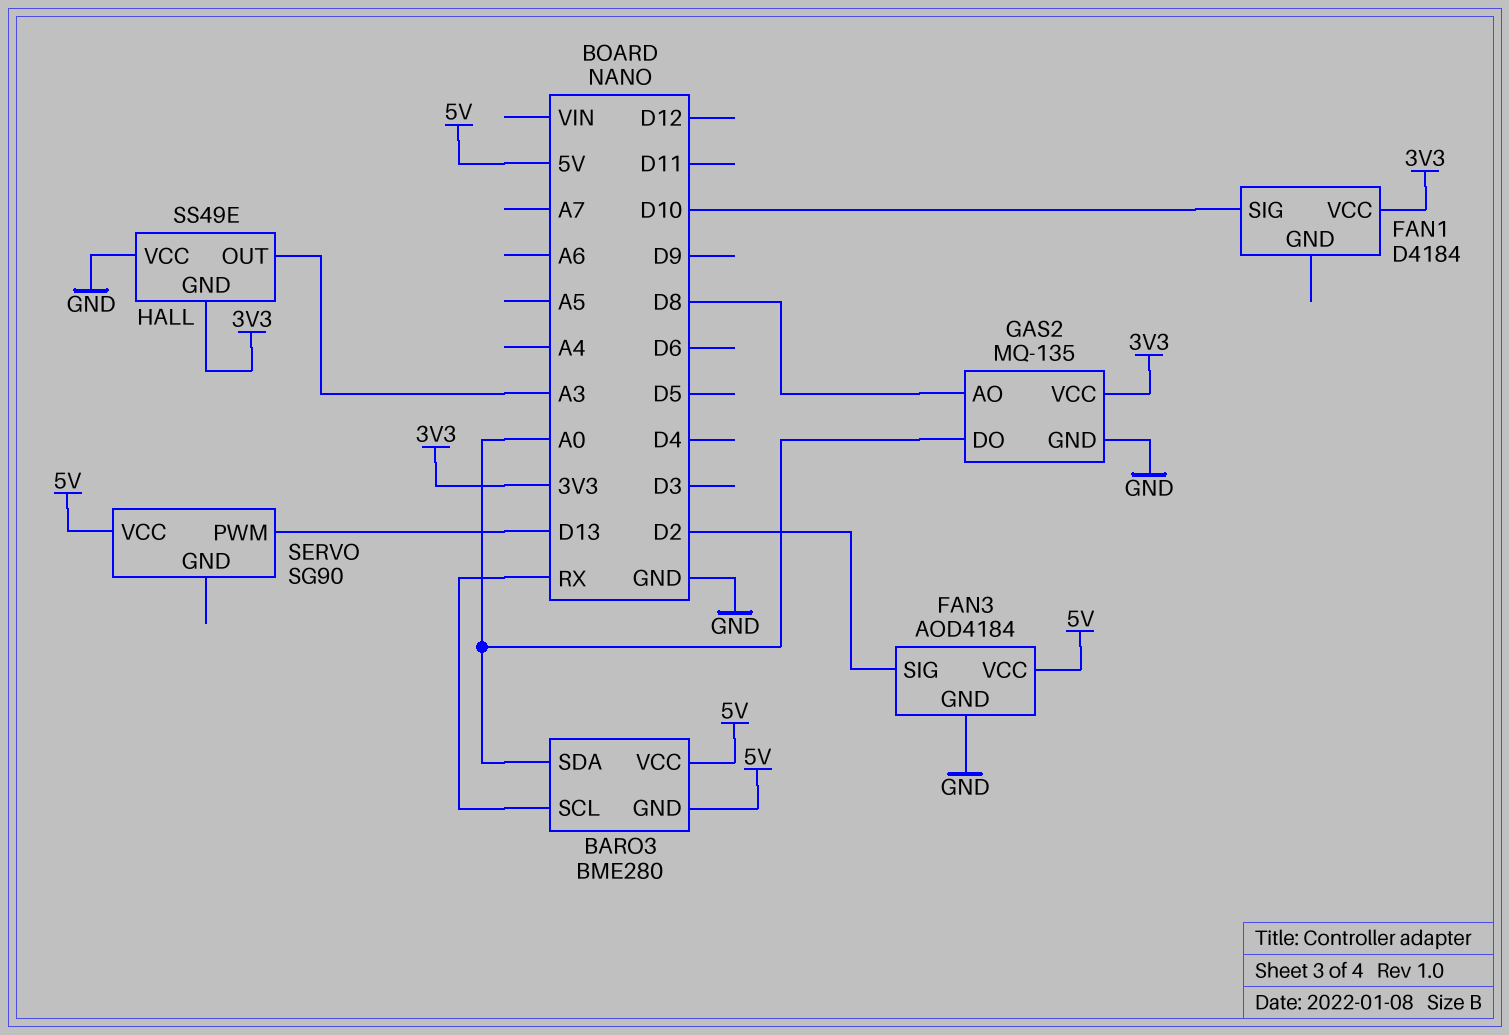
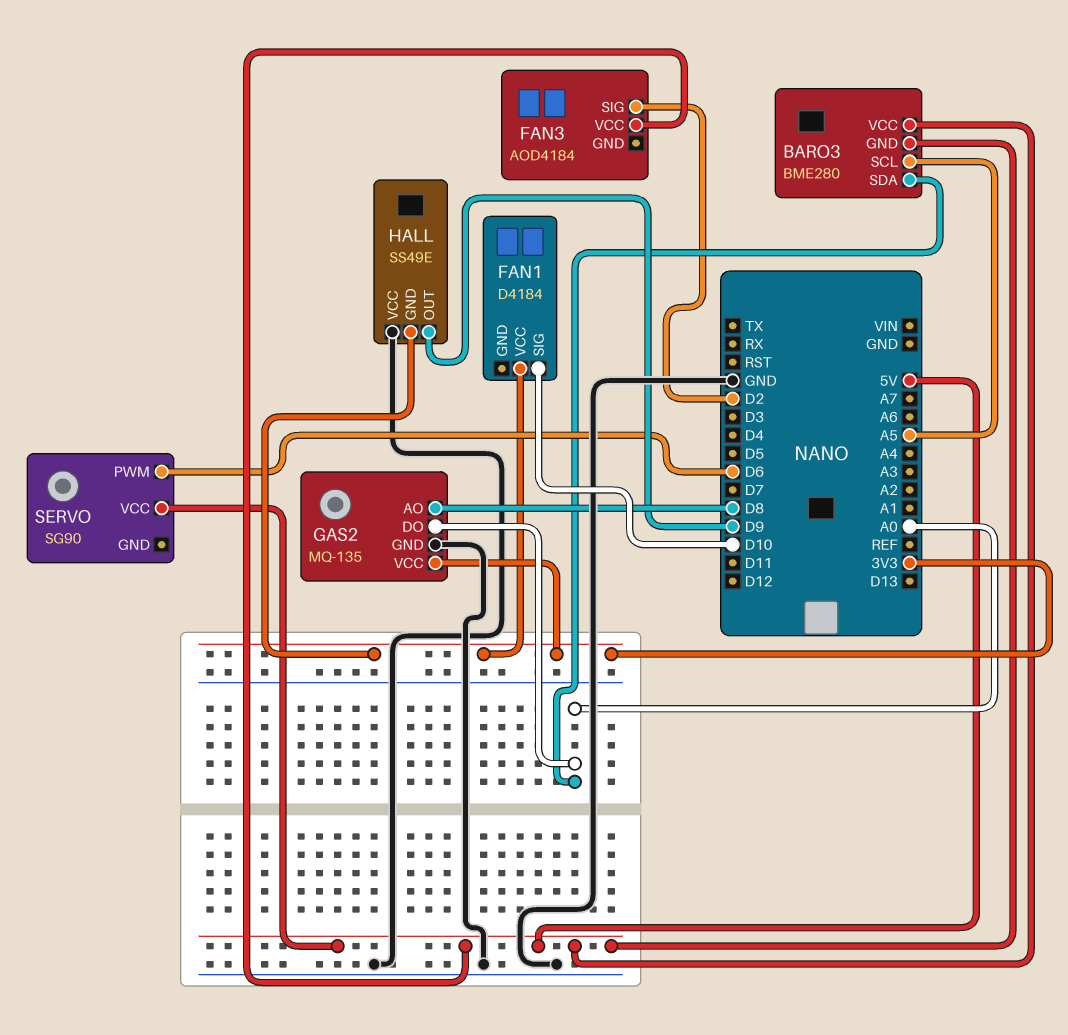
BARO3 pin SCL: RX -> A5
FAN3 pin GND: GND -> none
HALL pin OUT: A3 -> D9
SERVO pin PWM: D13 -> D6

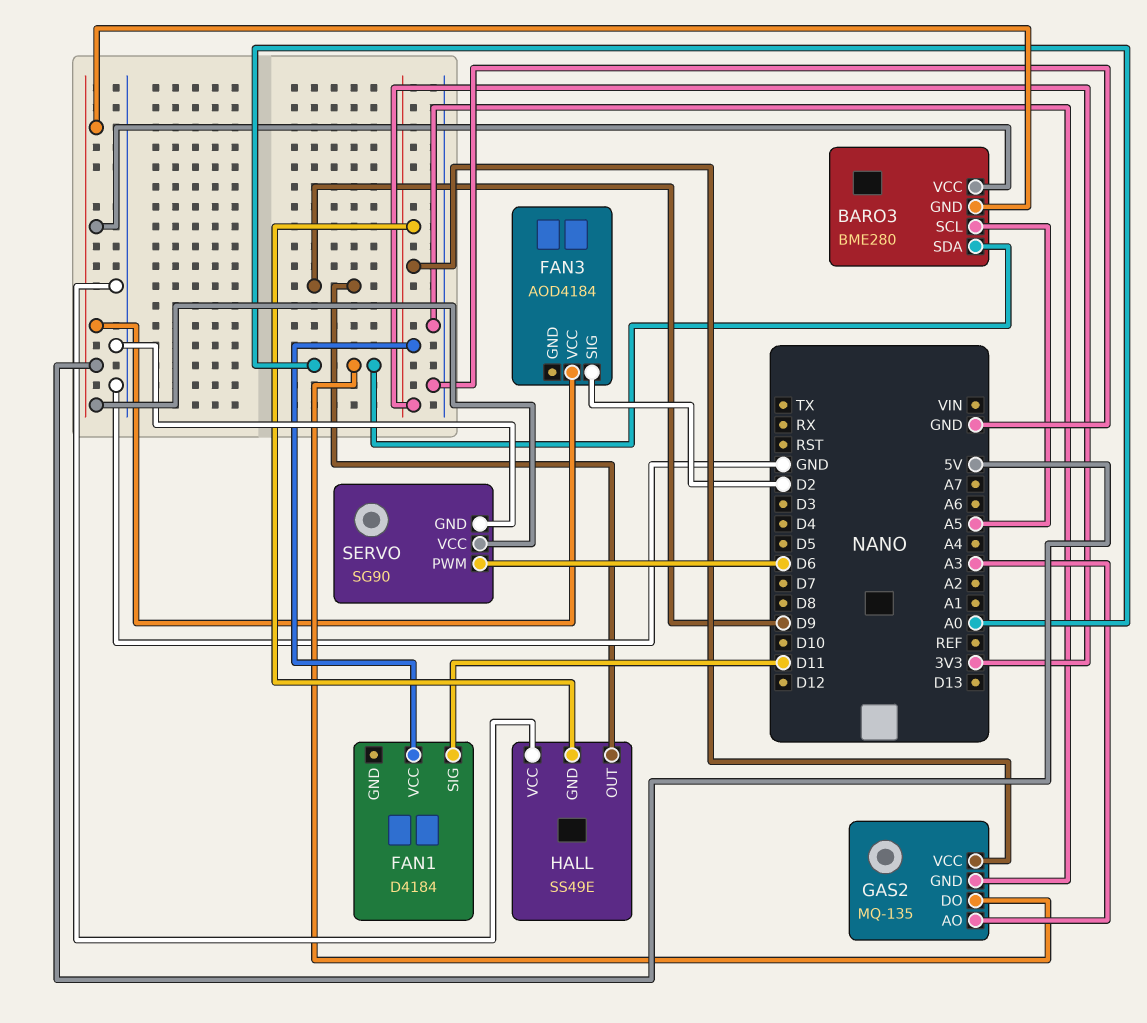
FAN1 pin SIG: D10 -> D11
GAS2 pin AO: D8 -> A3
SERVO pin GND: none -> GND

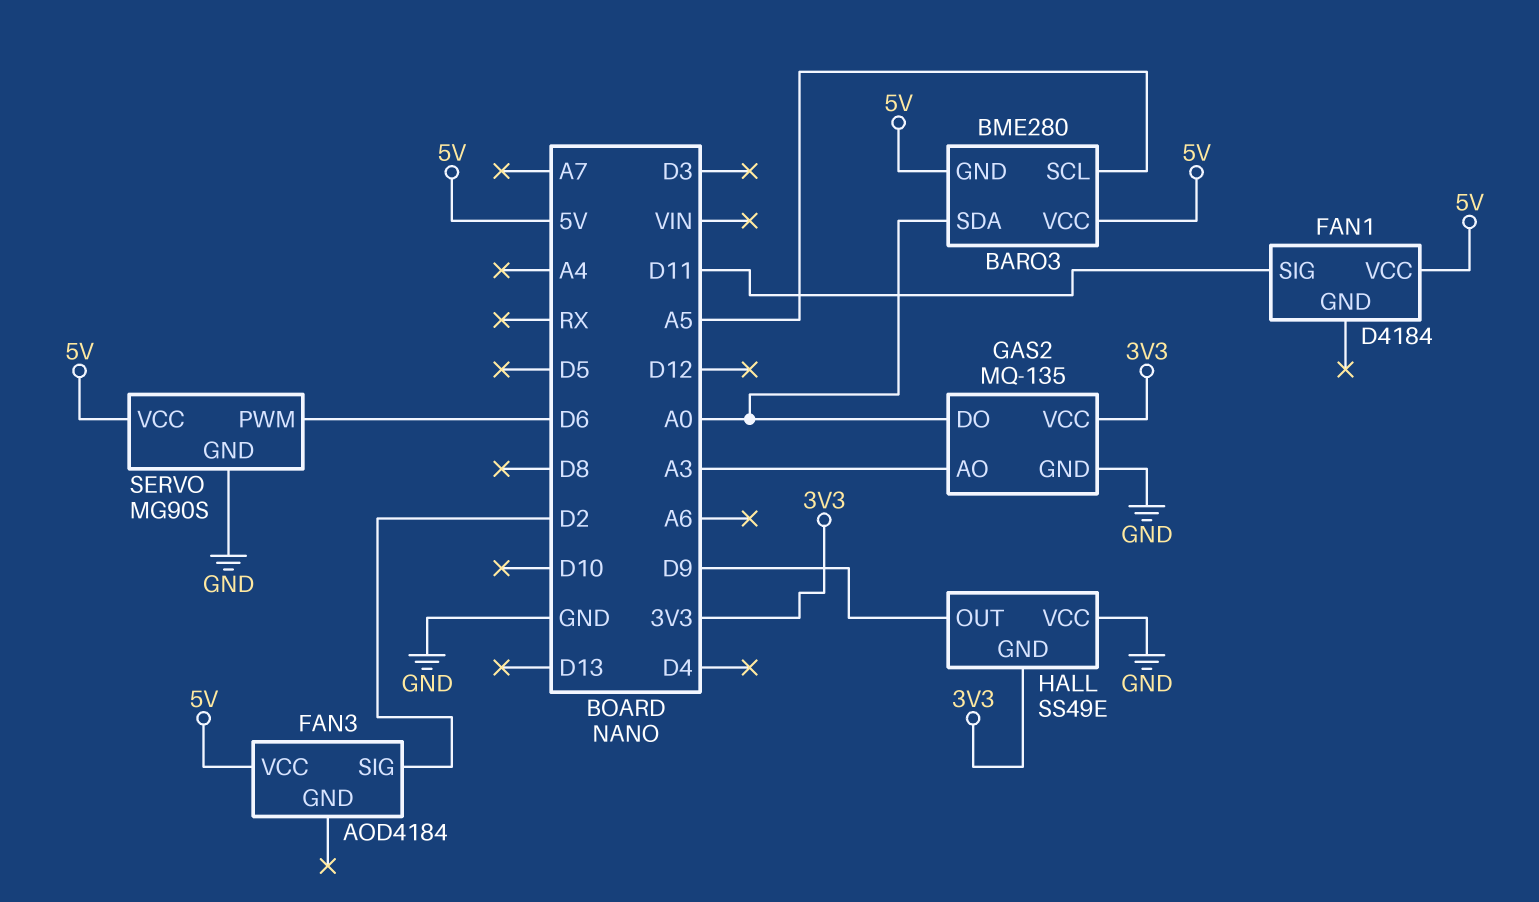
FAN1 pin VCC: 3V3 -> 5V
SERVO: SG90 -> MG90S

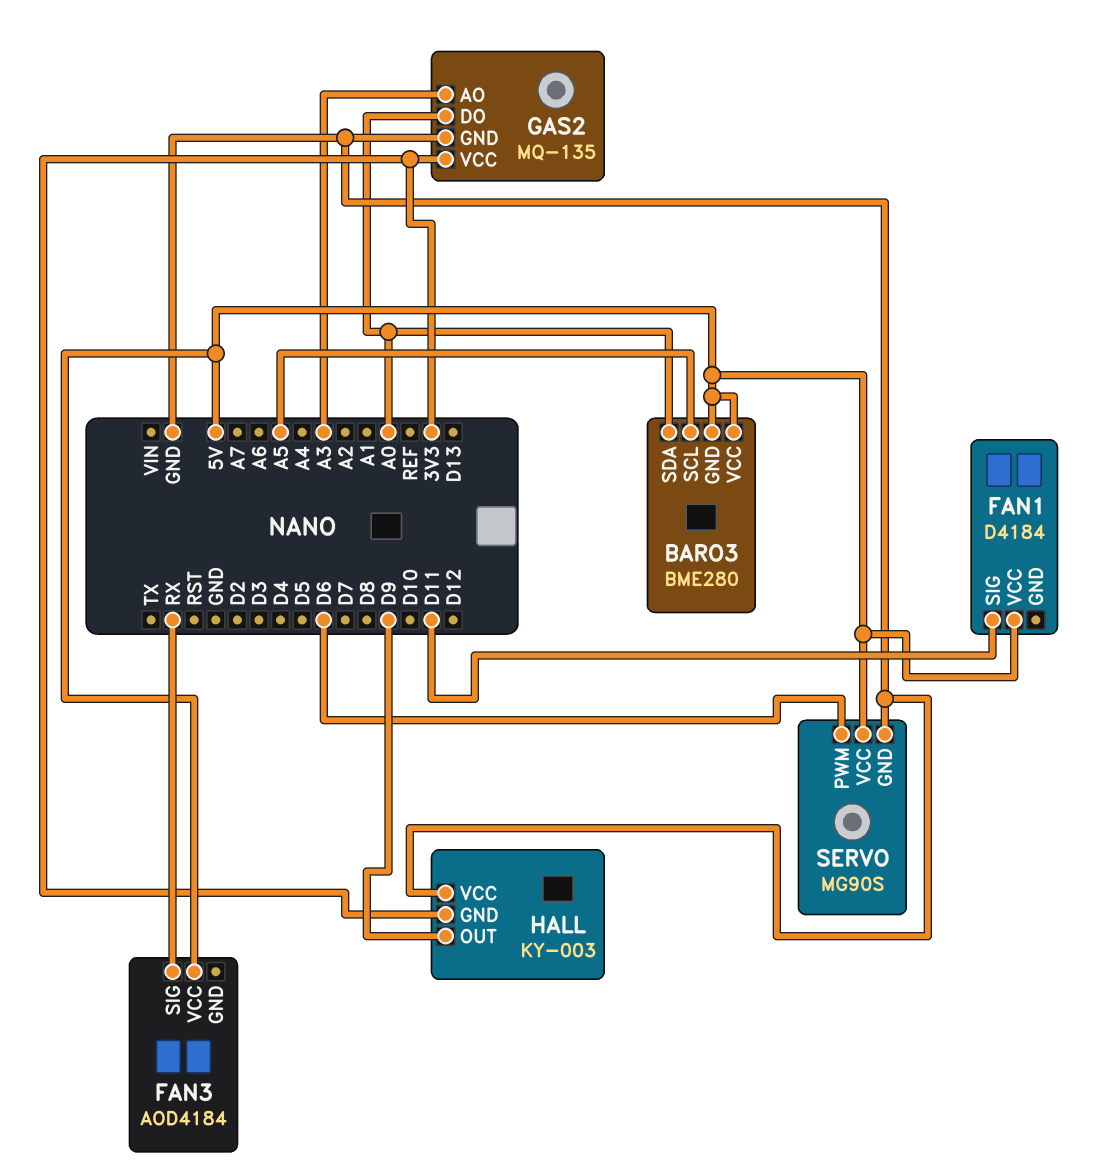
FAN3 pin SIG: D2 -> RX
HALL: SS49E -> KY-003

